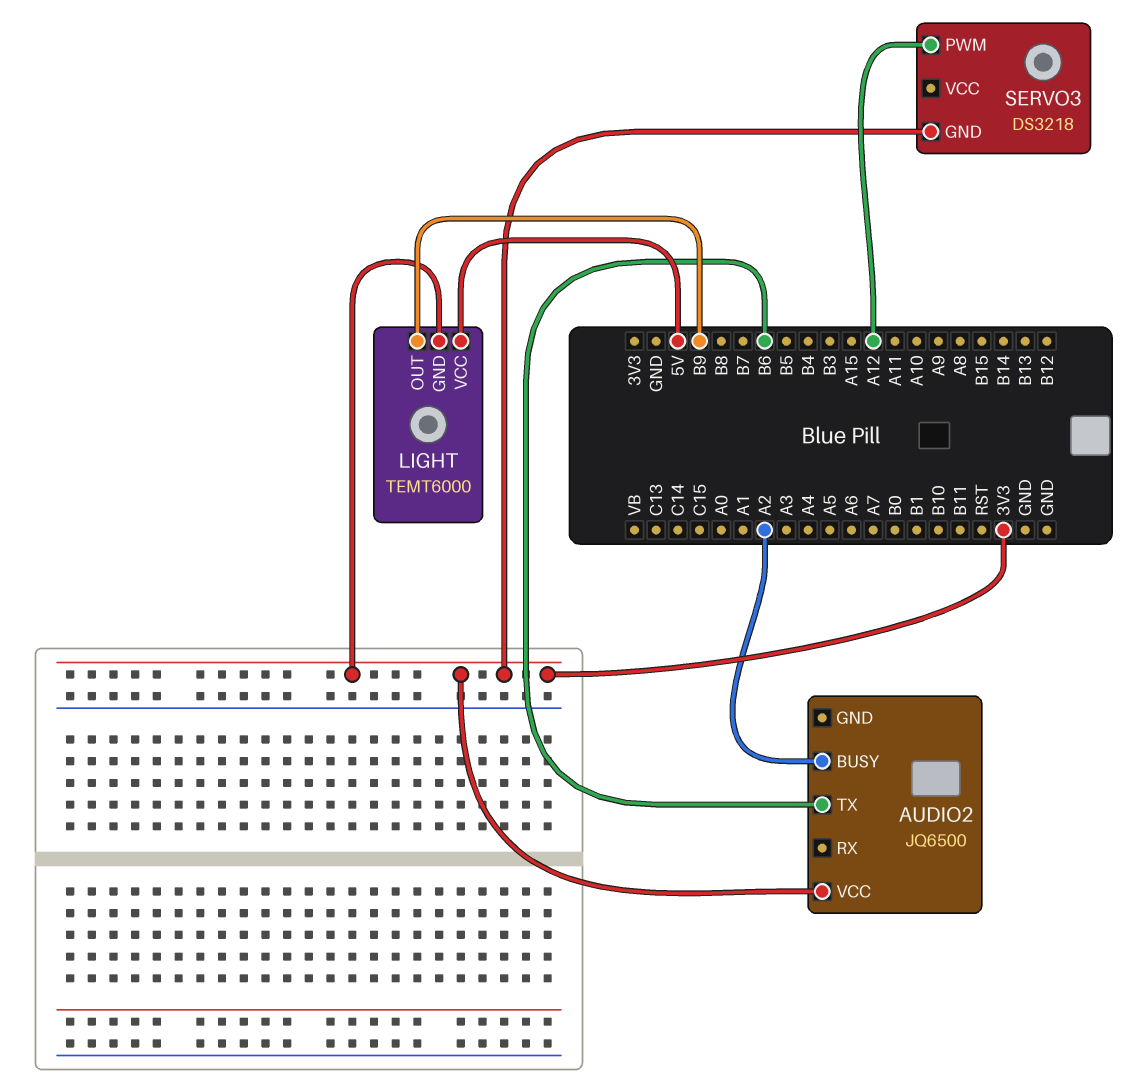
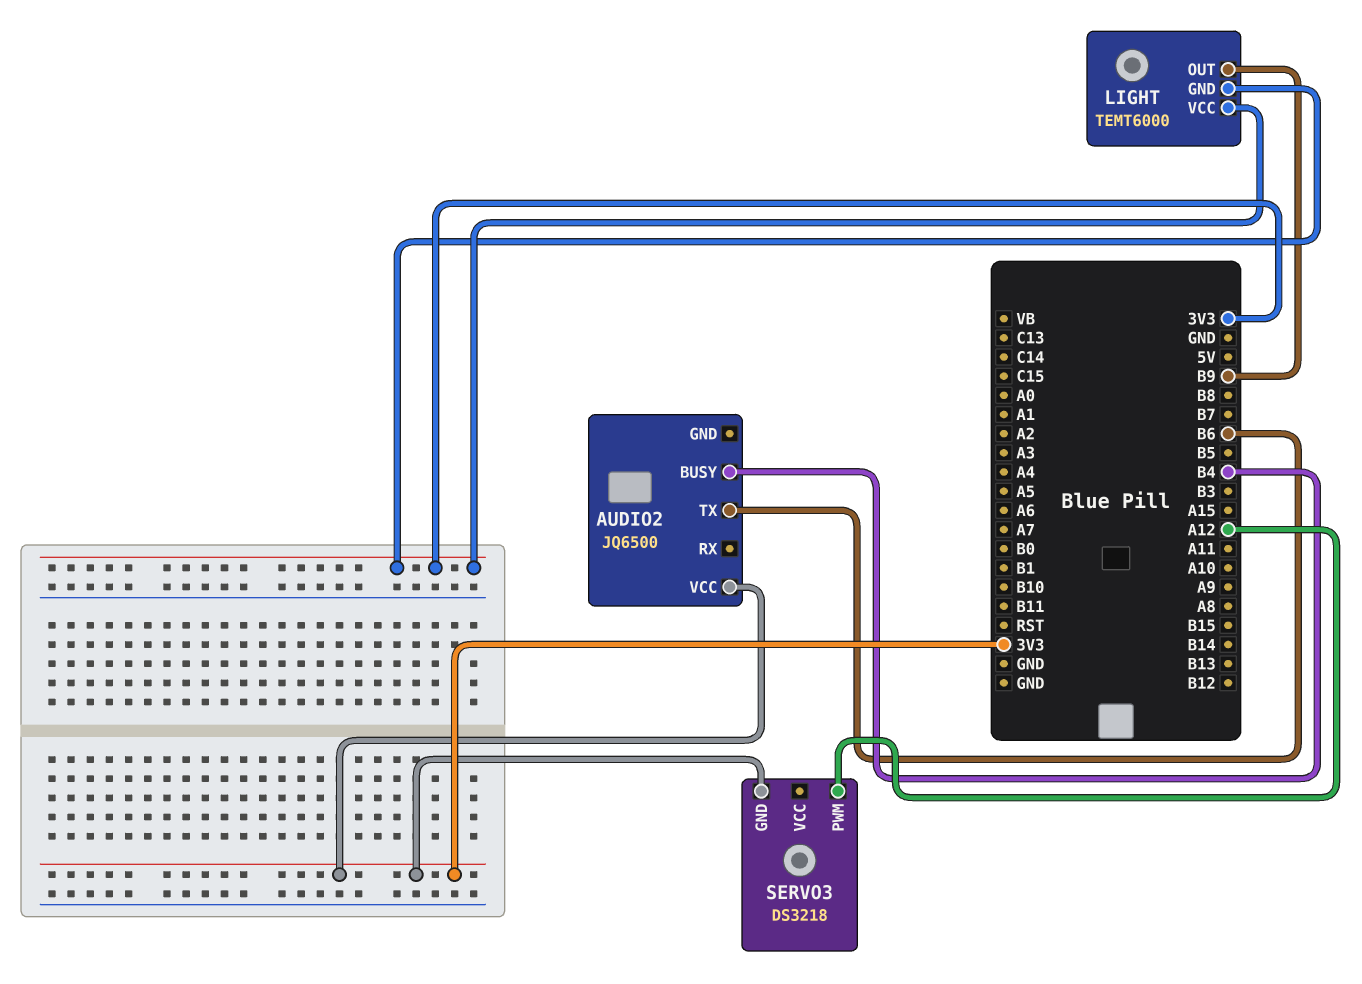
AUDIO2 pin BUSY: A2 -> B4
LIGHT pin VCC: 5V -> 3V3

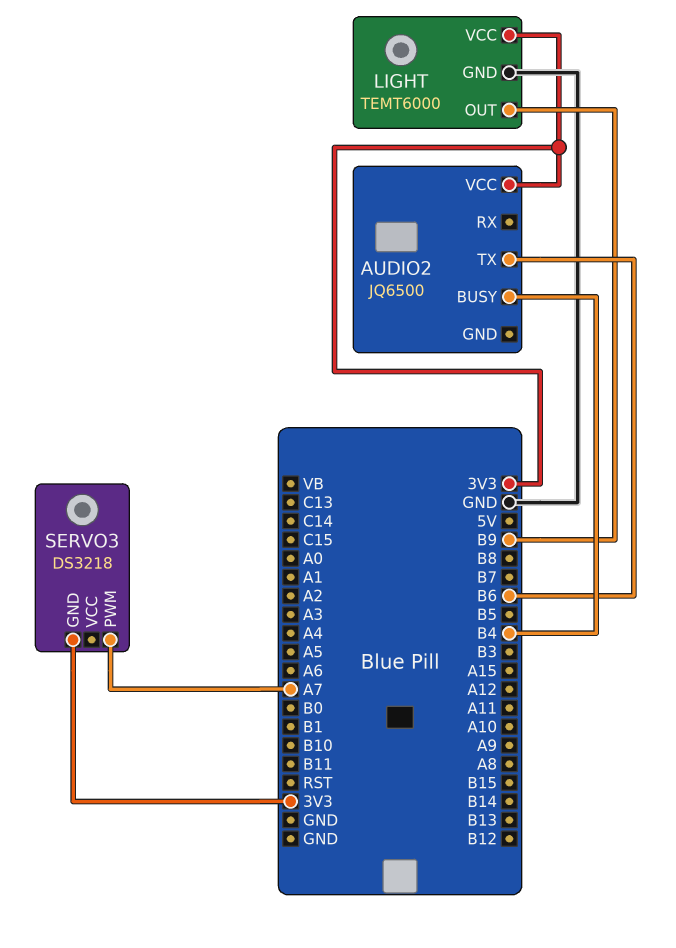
LIGHT pin GND: 3V3 -> GND
SERVO3 pin PWM: A12 -> A7

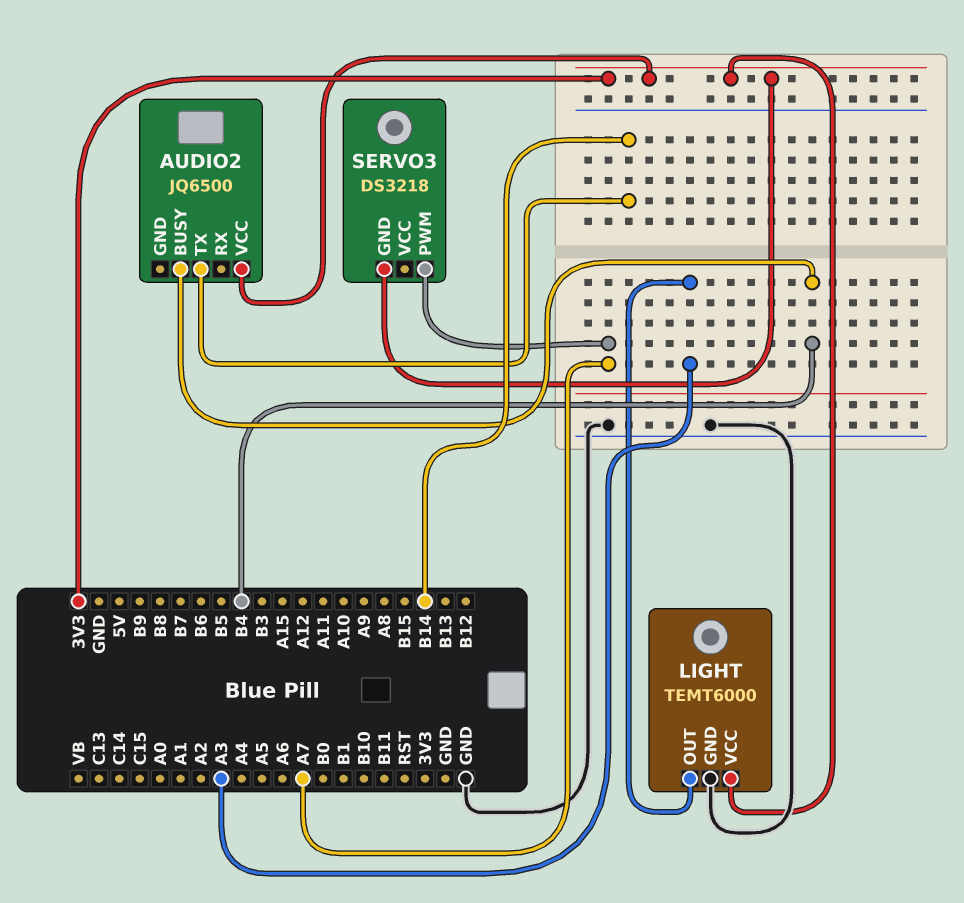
AUDIO2 pin TX: B6 -> B14
LIGHT pin OUT: B9 -> A3

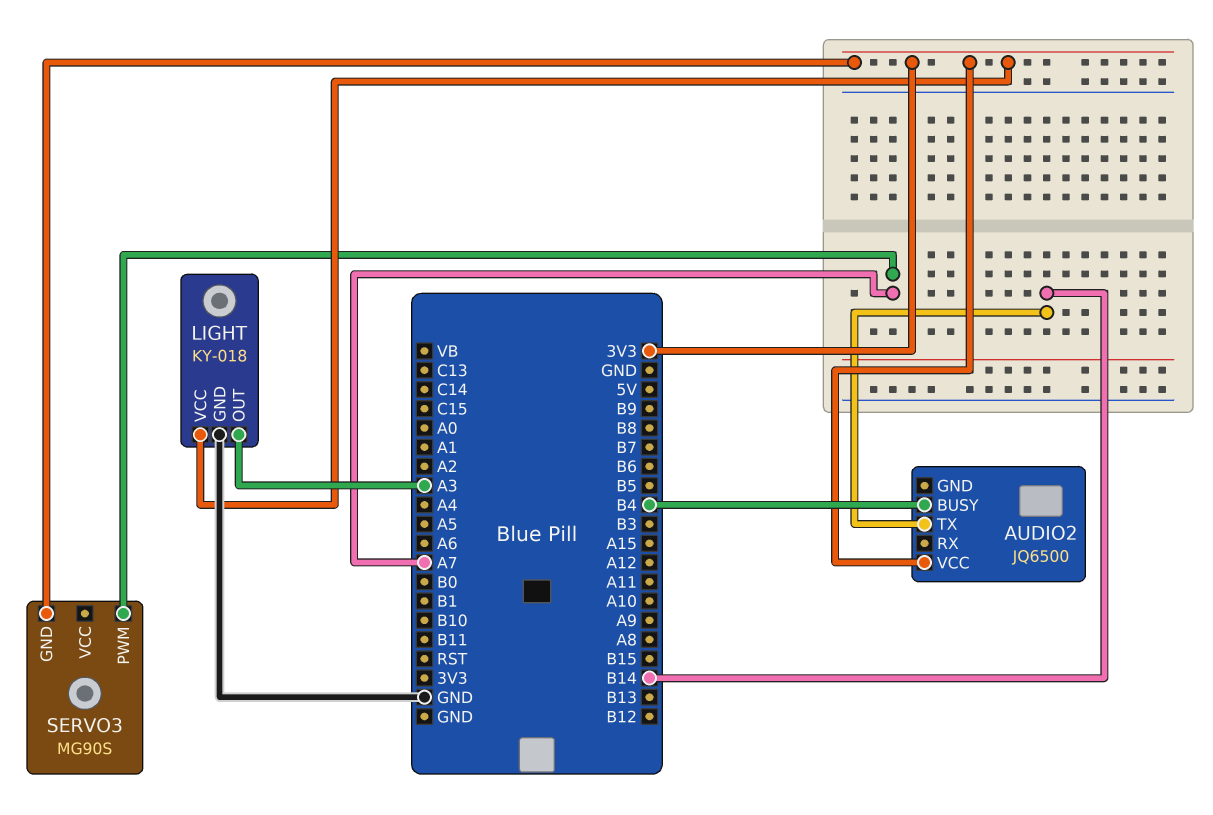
LIGHT: TEMT6000 -> KY-018
SERVO3: DS3218 -> MG90S

